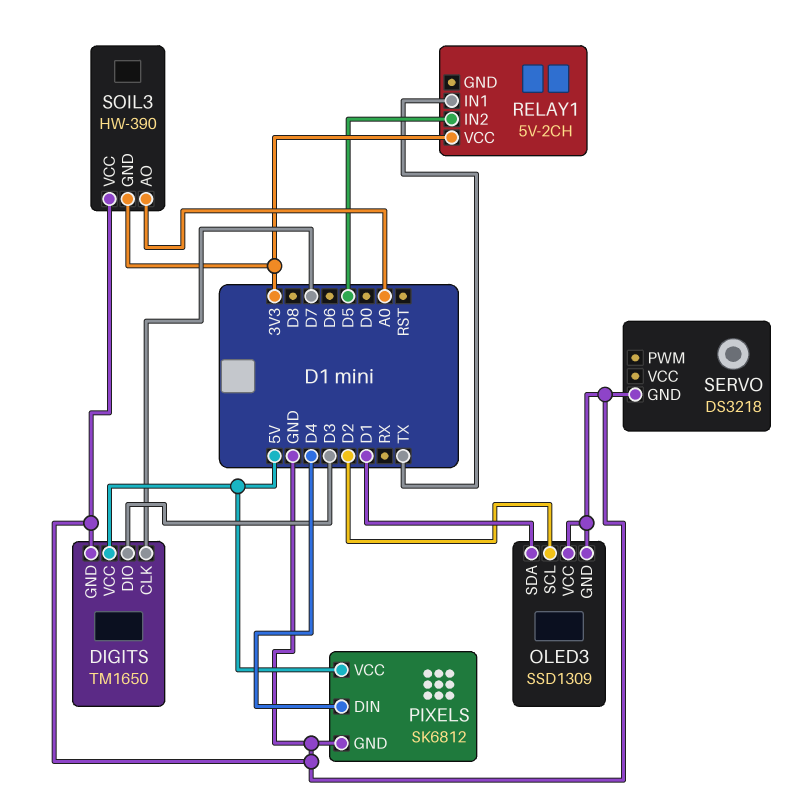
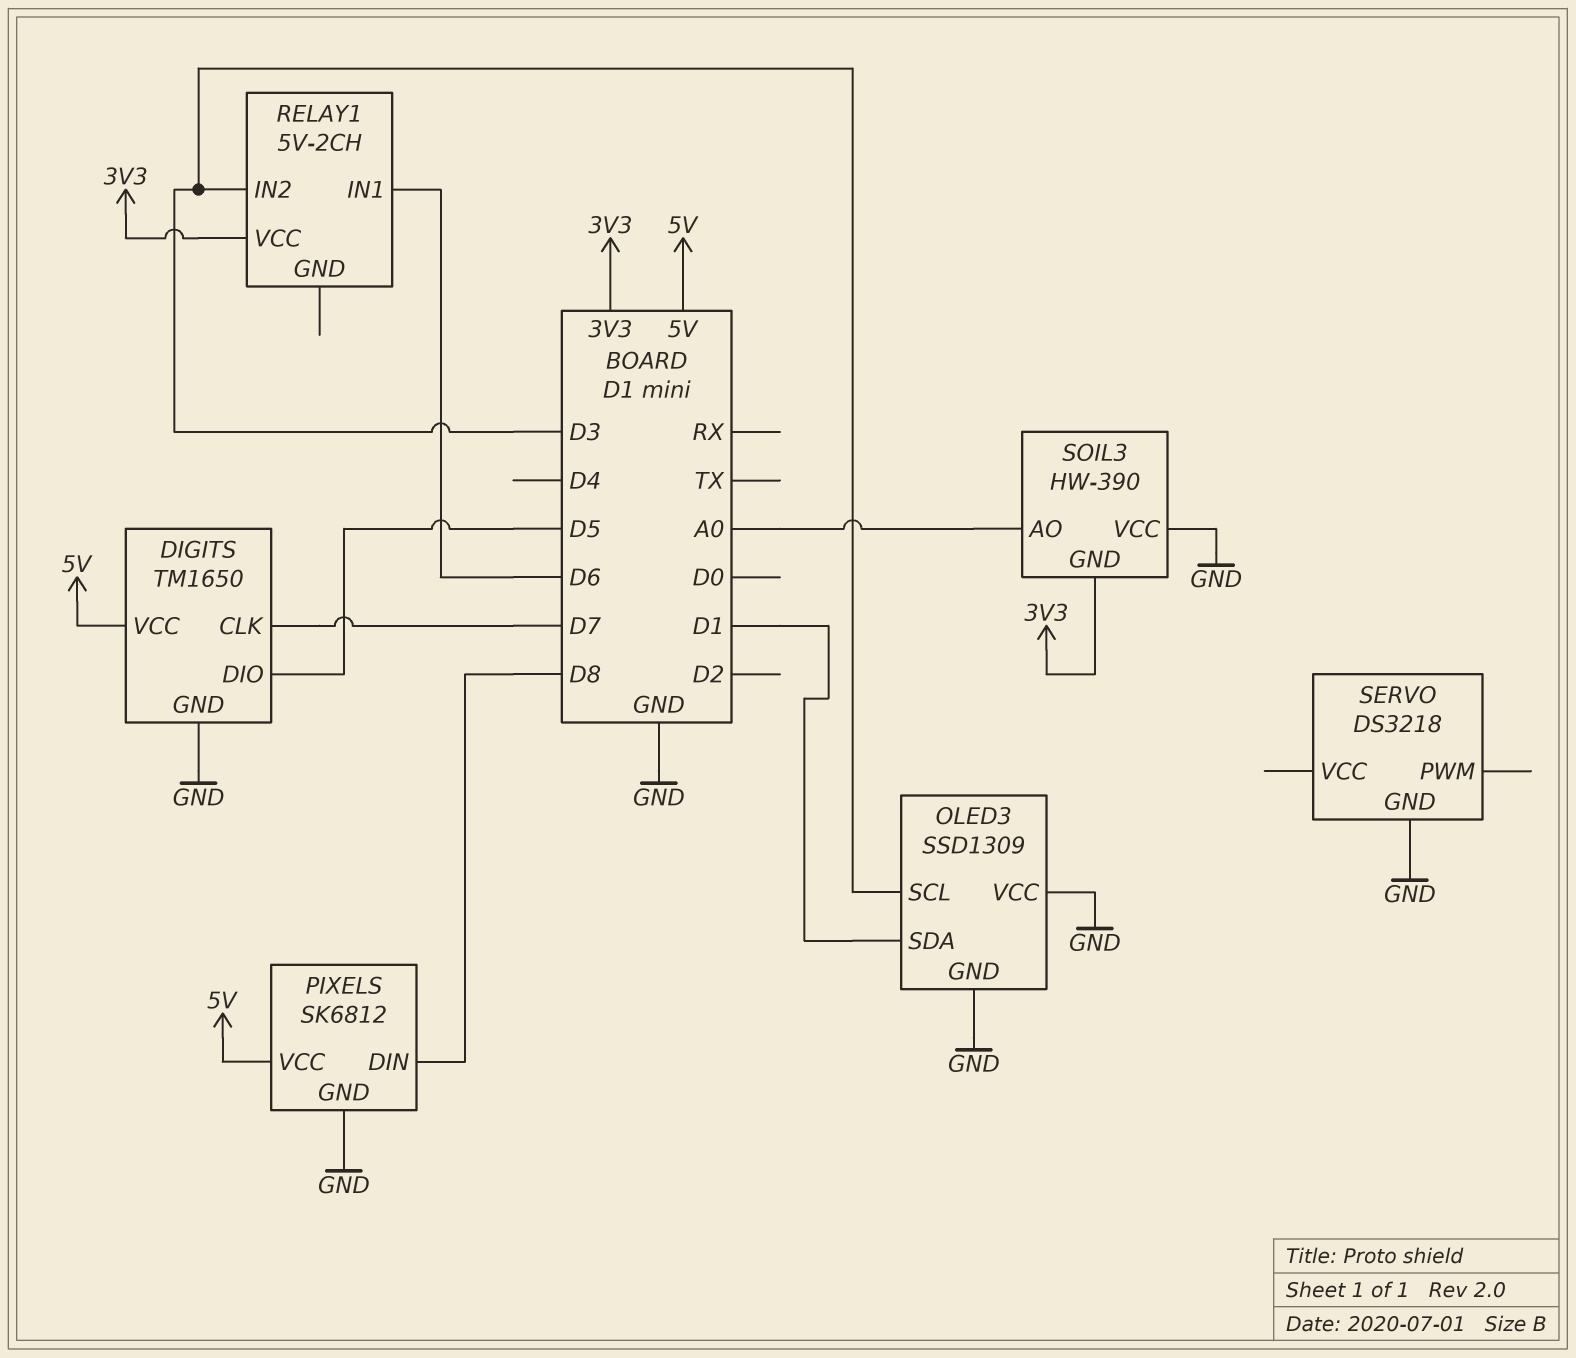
DIGITS pin DIO: D3 -> D5
OLED3 pin SCL: D2 -> D3
PIXELS pin DIN: D4 -> D8
RELAY1 pin IN1: TX -> D6
RELAY1 pin IN2: D5 -> D3

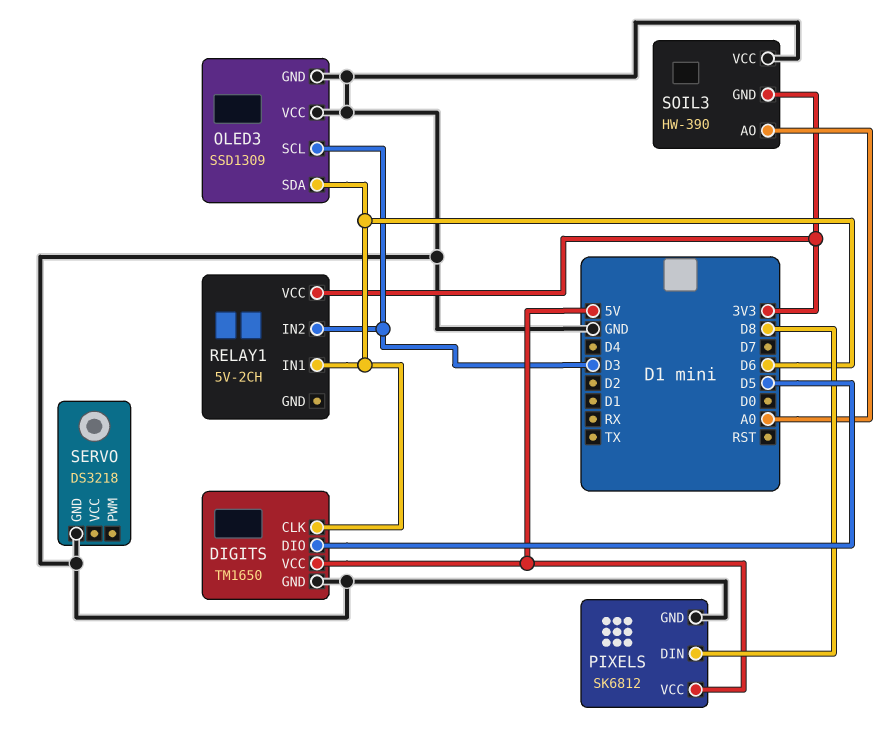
DIGITS pin CLK: D7 -> D6
OLED3 pin SDA: D1 -> D6

